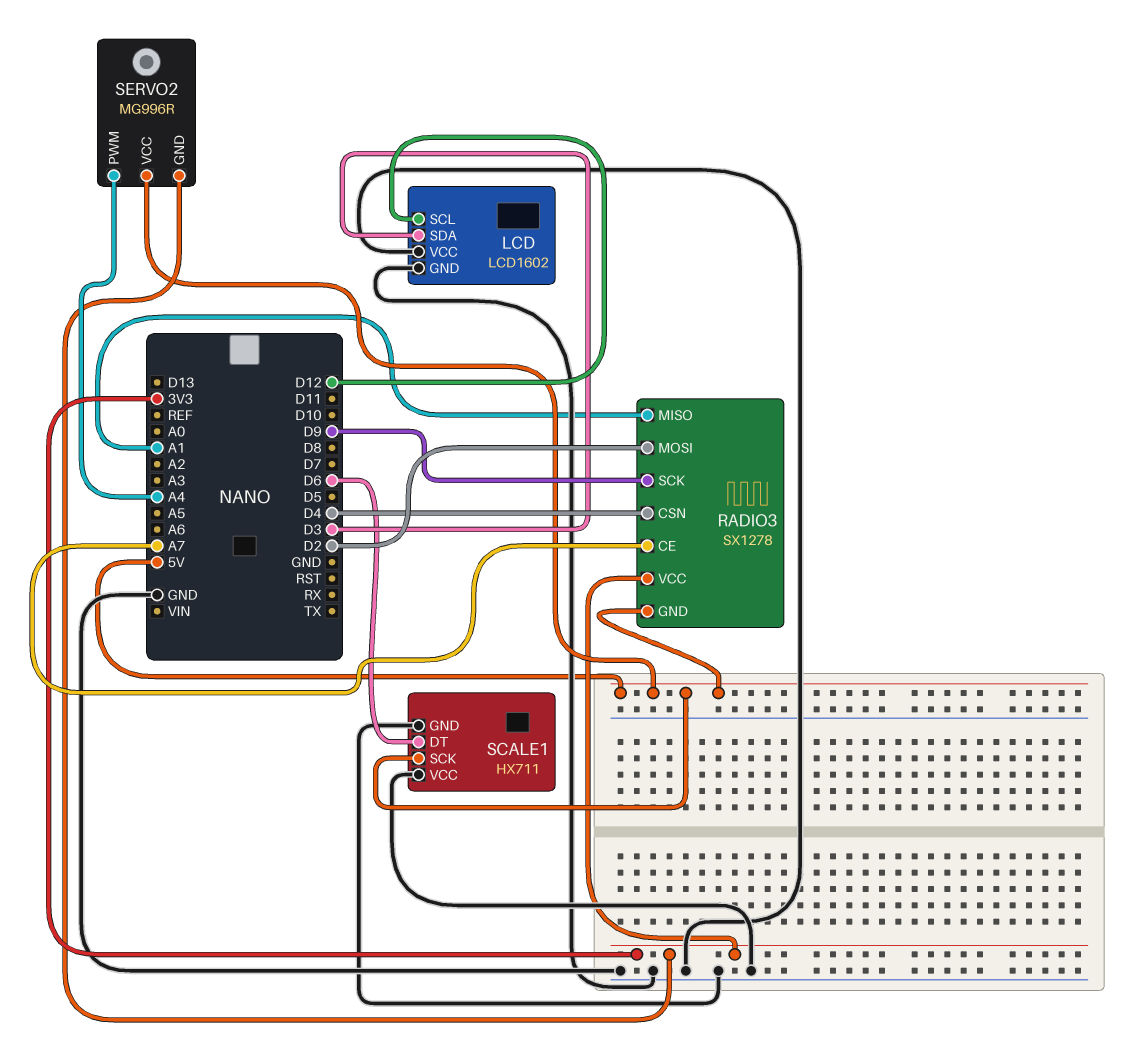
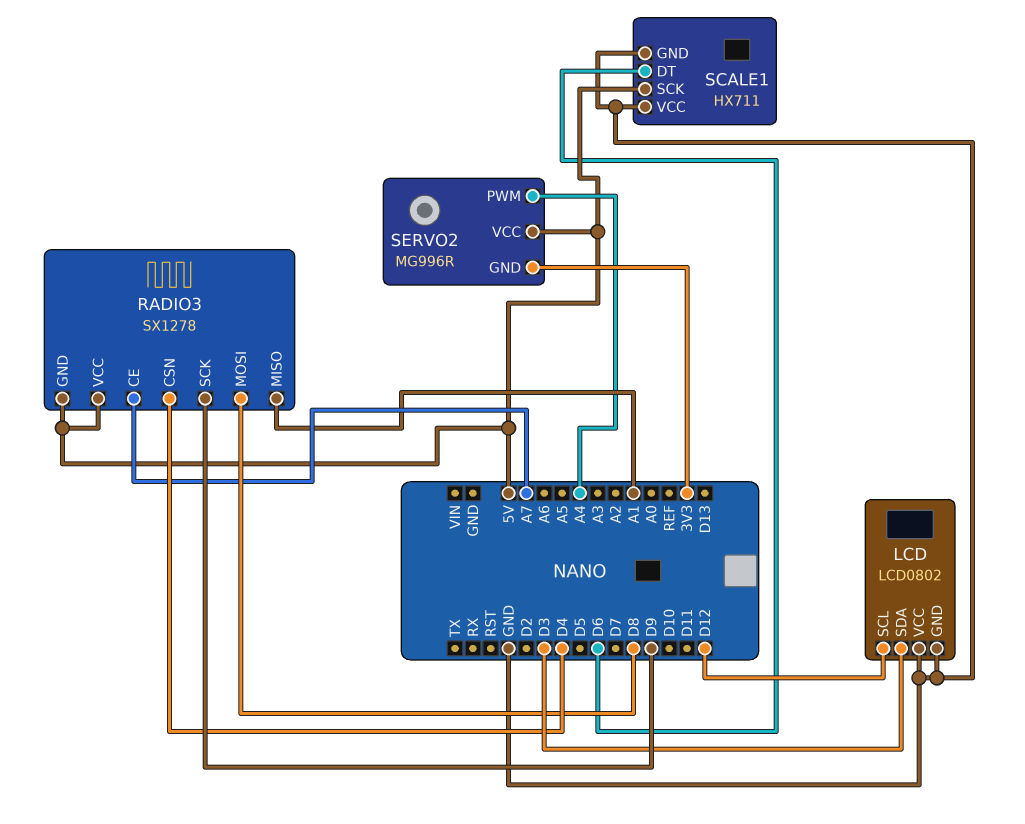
LCD: LCD1602 -> LCD0802
RADIO3 pin MOSI: D2 -> D8
RADIO3 pin VCC: 3V3 -> 5V

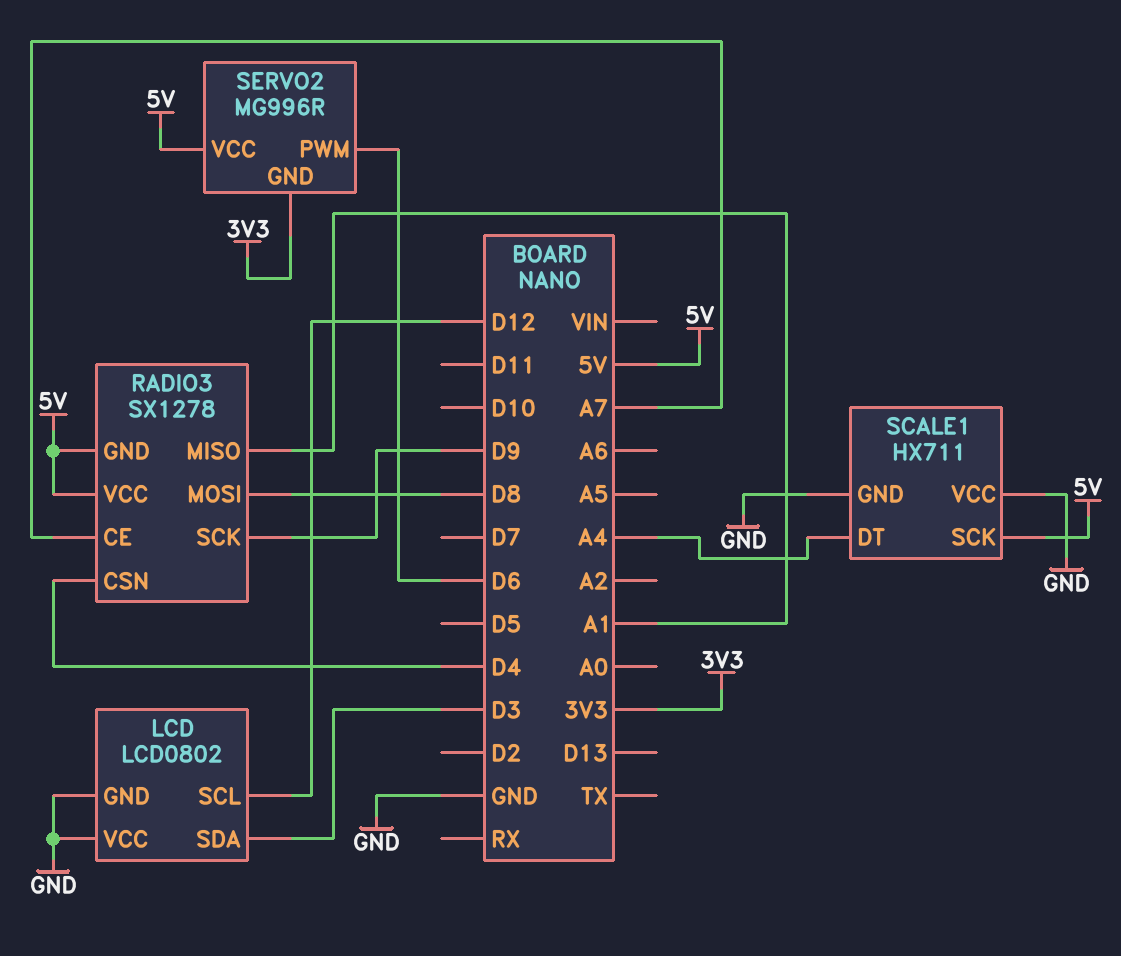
SCALE1 pin DT: D6 -> A4
SERVO2 pin PWM: A4 -> D6

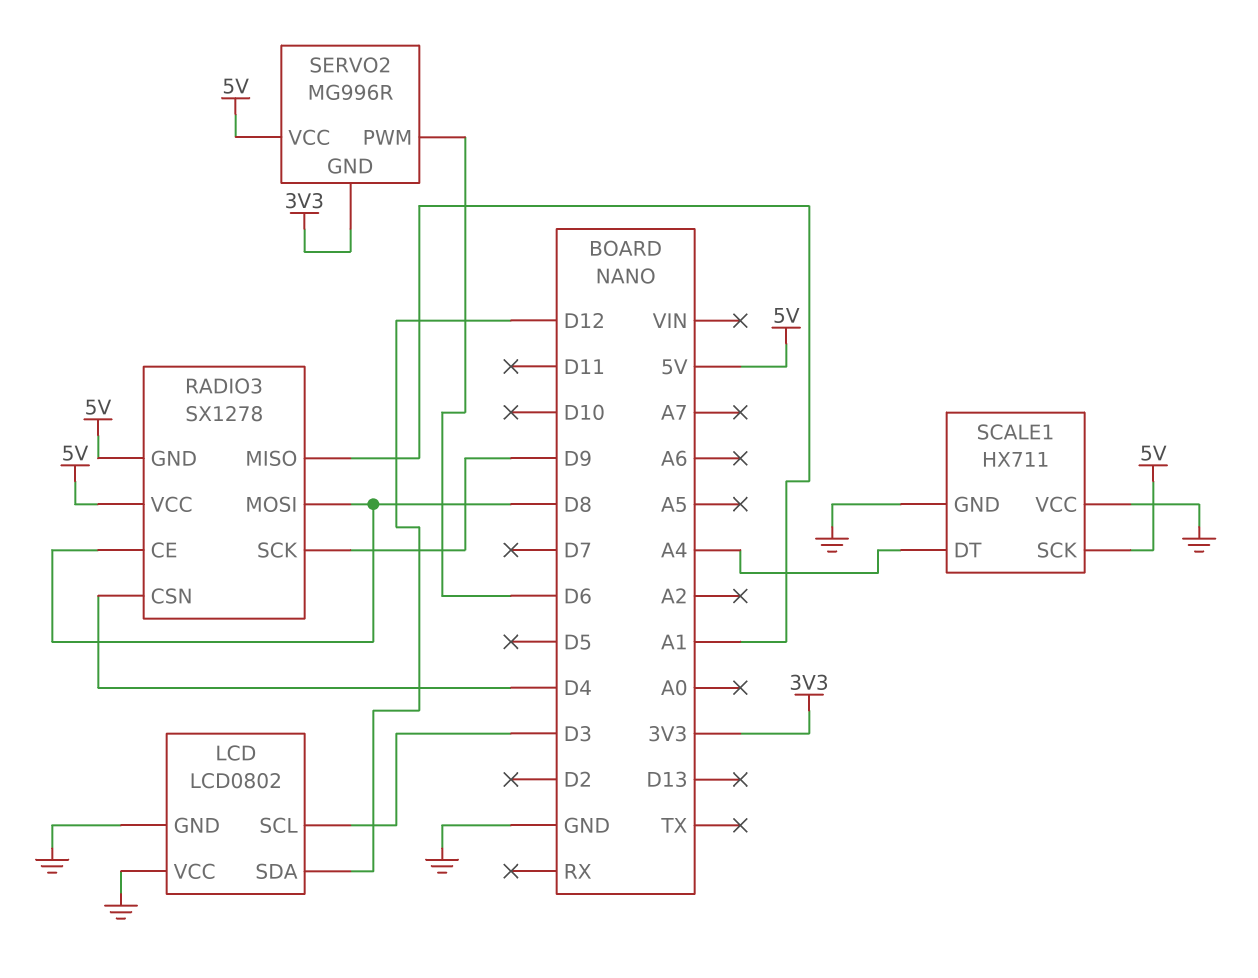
LCD pin SCL: D12 -> D3
LCD pin SDA: D3 -> D12
RADIO3 pin CE: A7 -> D8

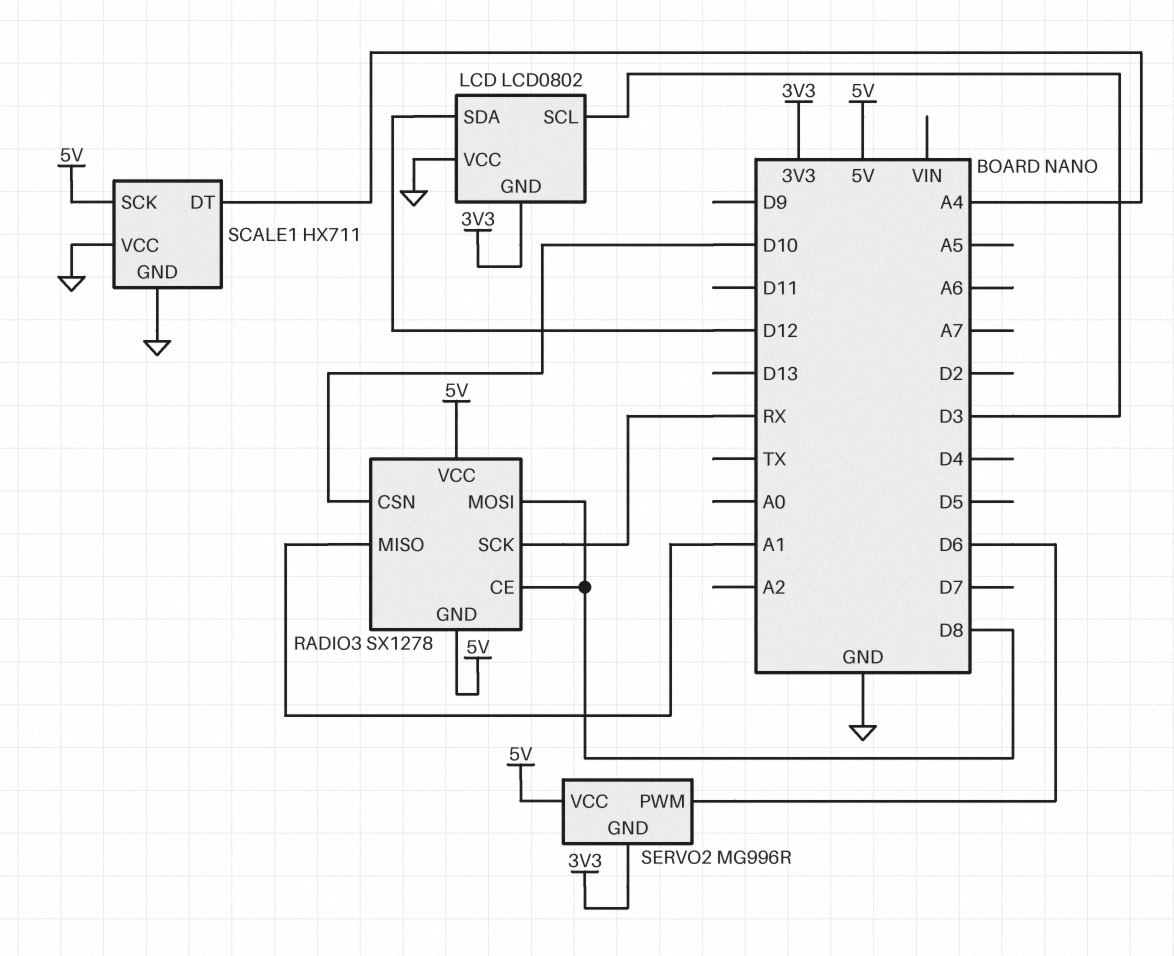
LCD pin GND: GND -> 3V3
RADIO3 pin CSN: D4 -> D10
RADIO3 pin SCK: D9 -> RX

